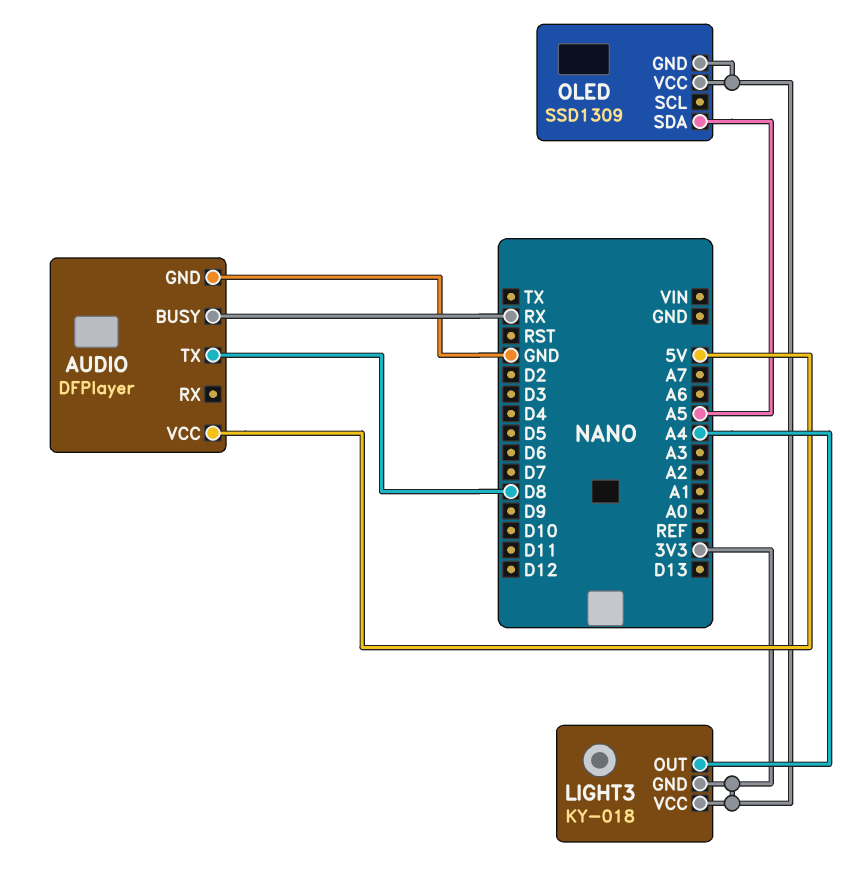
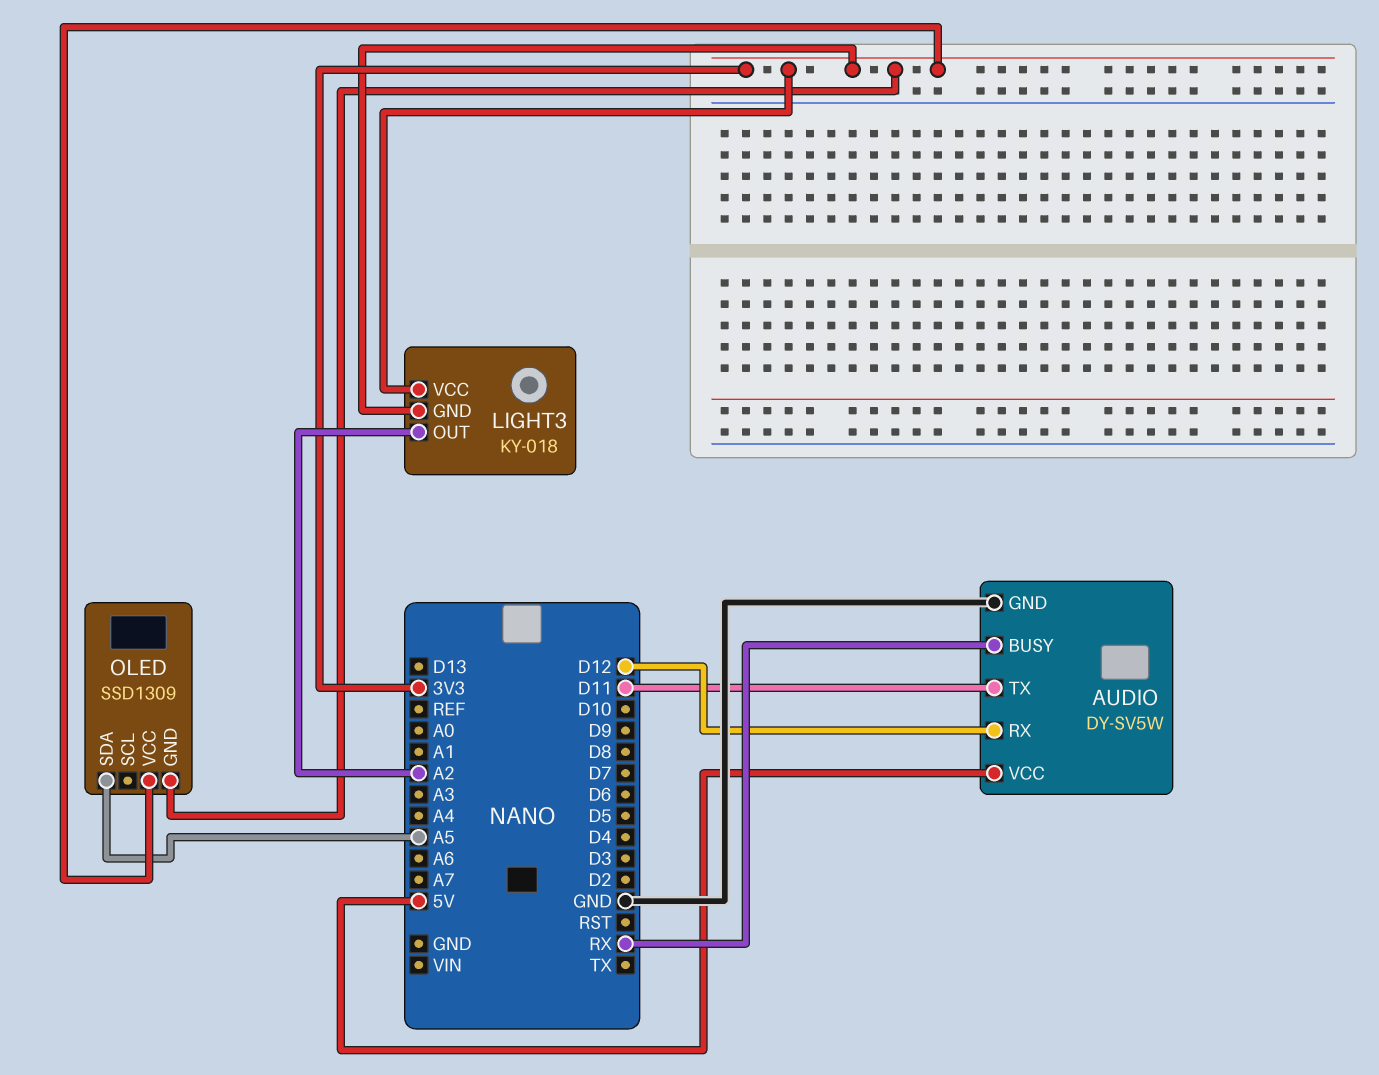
AUDIO: DFPlayer -> DY-SV5W
AUDIO pin RX: none -> D12
AUDIO pin TX: D8 -> D11
LIGHT3 pin OUT: A4 -> A2

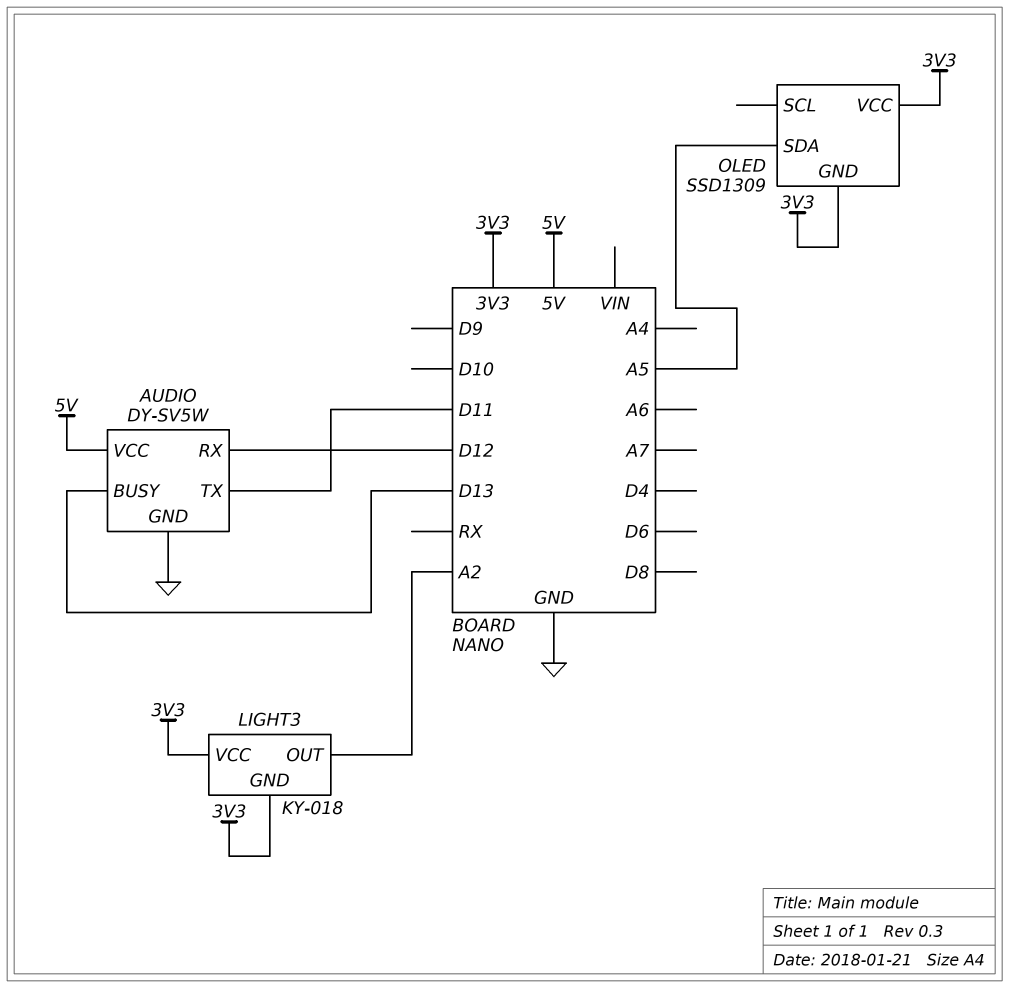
AUDIO pin BUSY: RX -> D13

